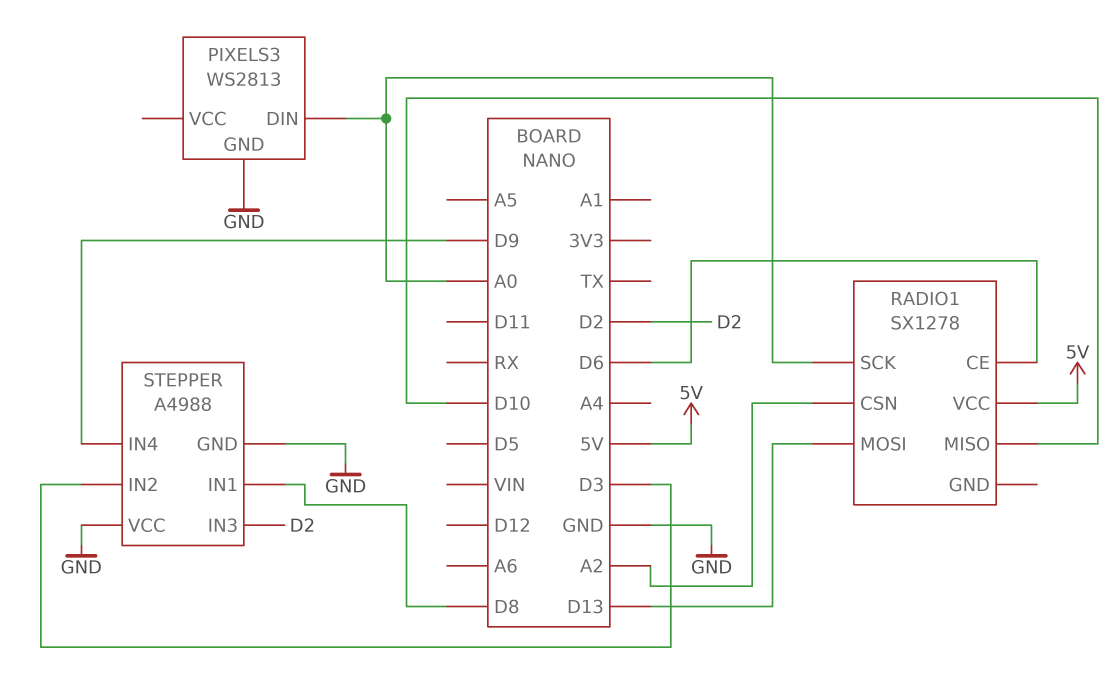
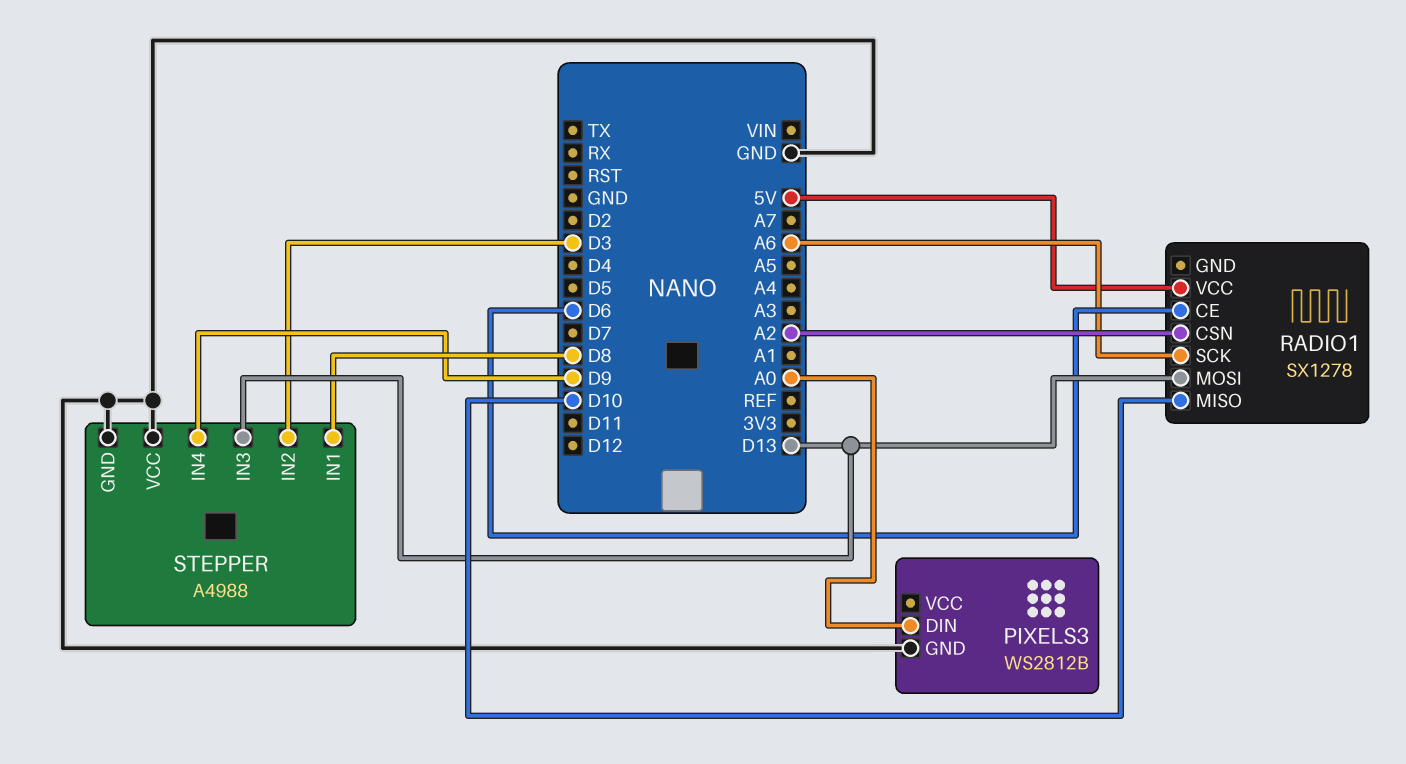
PIXELS3: WS2813 -> WS2812B
RADIO1 pin SCK: A0 -> A6
STEPPER pin IN3: D2 -> D13

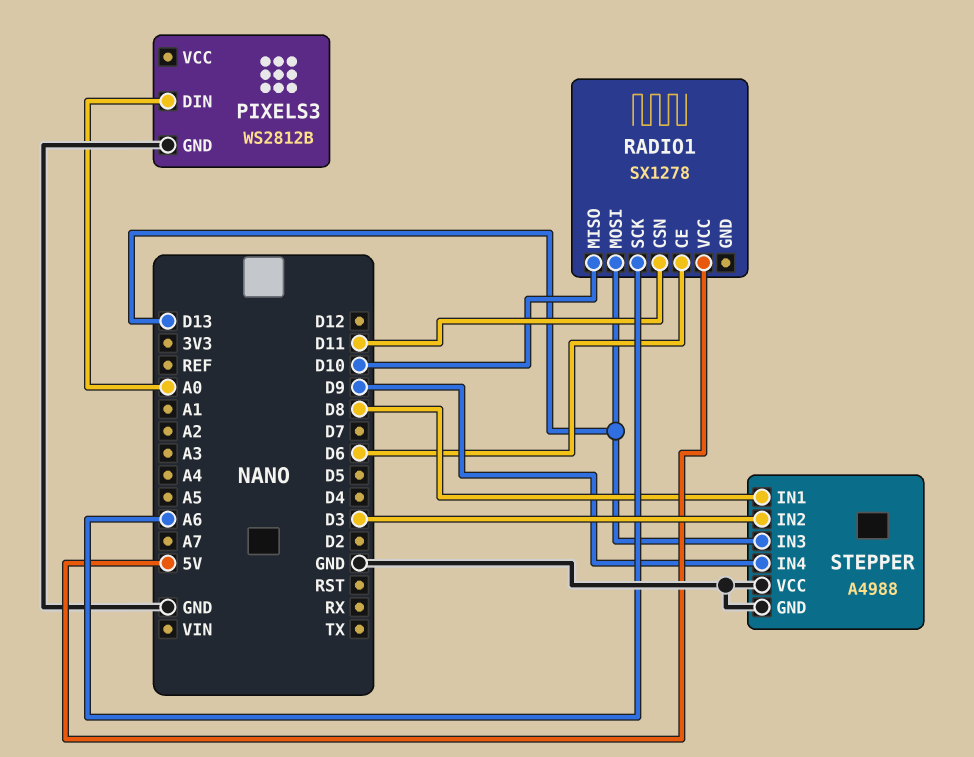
RADIO1 pin CSN: A2 -> D11

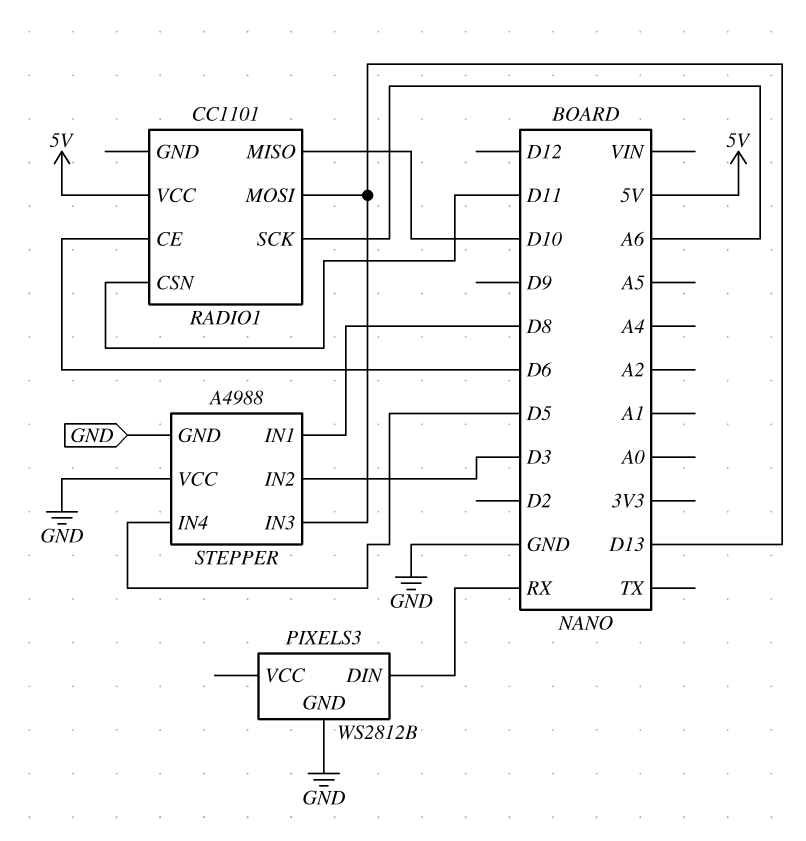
PIXELS3 pin DIN: A0 -> RX
RADIO1: SX1278 -> CC1101
STEPPER pin IN4: D9 -> D5

